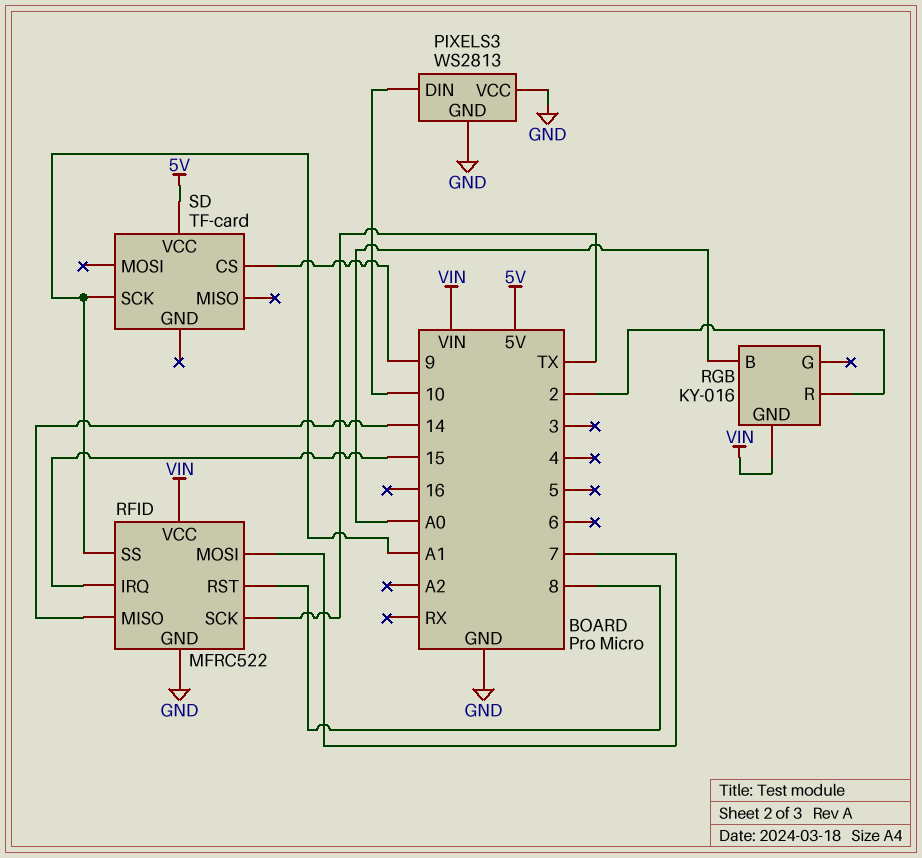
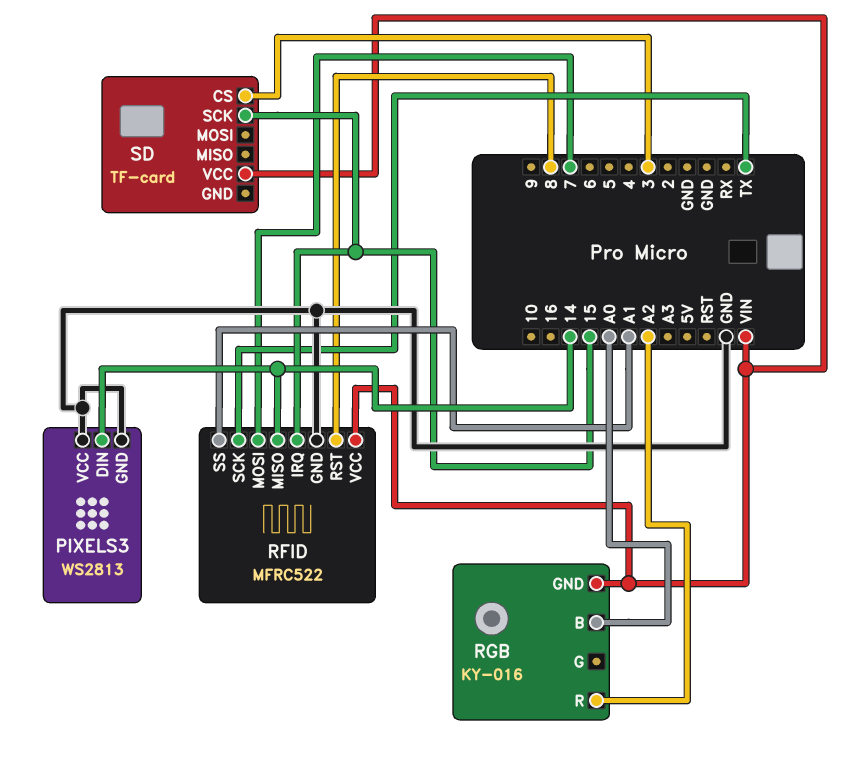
PIXELS3 pin DIN: 10 -> 14
RGB pin R: 2 -> A2
SD pin CS: 9 -> 3
SD pin SCK: A1 -> 15
SD pin VCC: 5V -> VIN

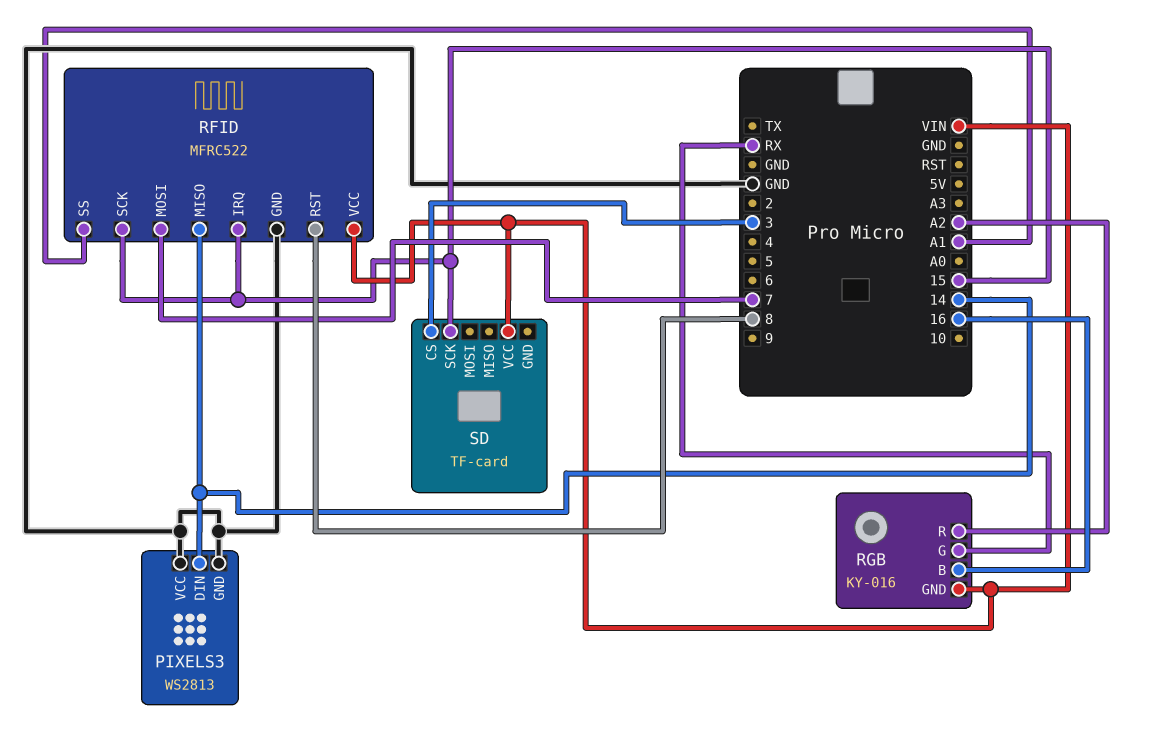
RFID pin SCK: TX -> 15
RGB pin B: A0 -> 16
RGB pin G: none -> RX

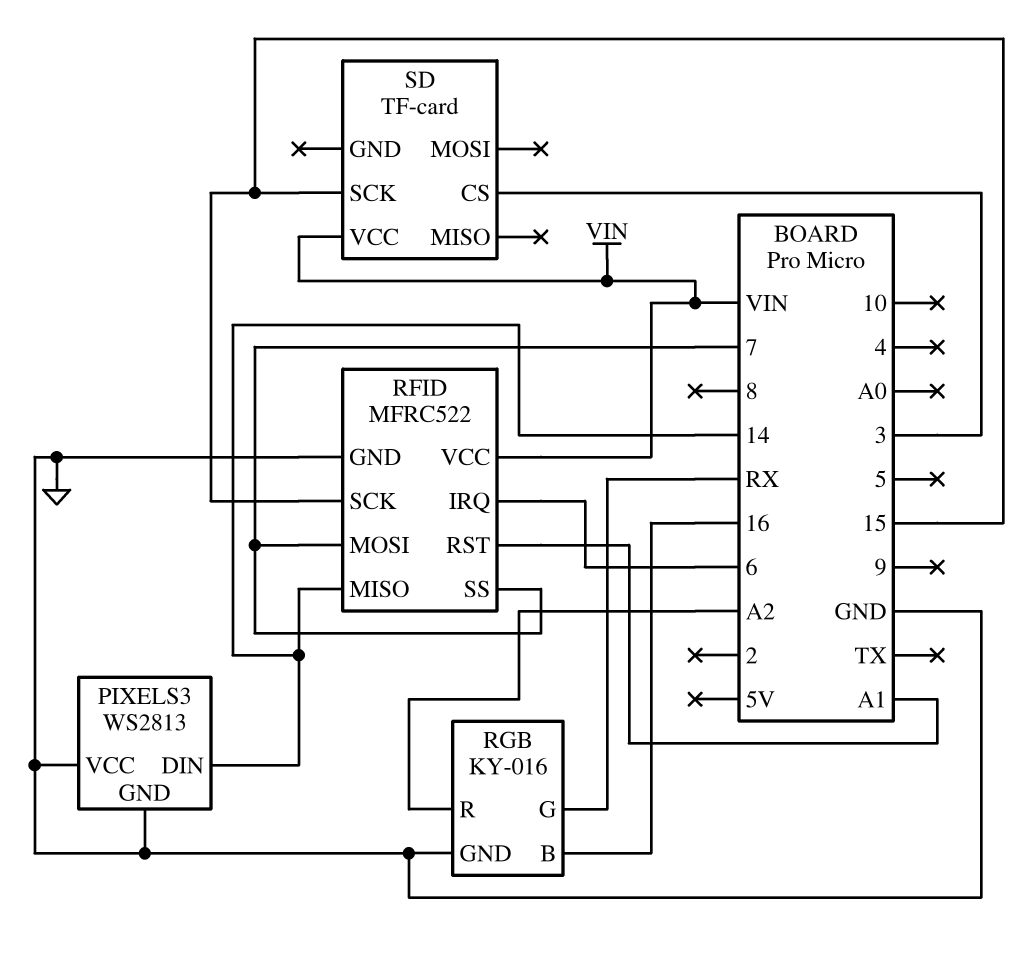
RFID pin IRQ: 15 -> 6
RFID pin RST: 8 -> A1
RFID pin SS: A1 -> 7
RGB pin GND: VIN -> GND

